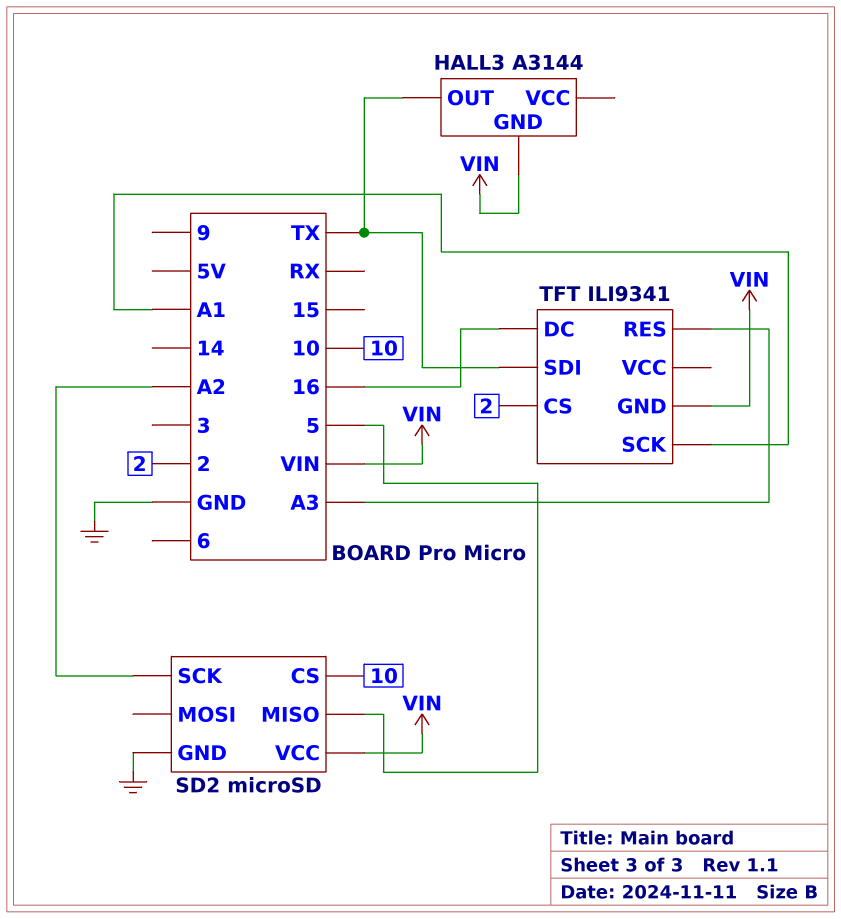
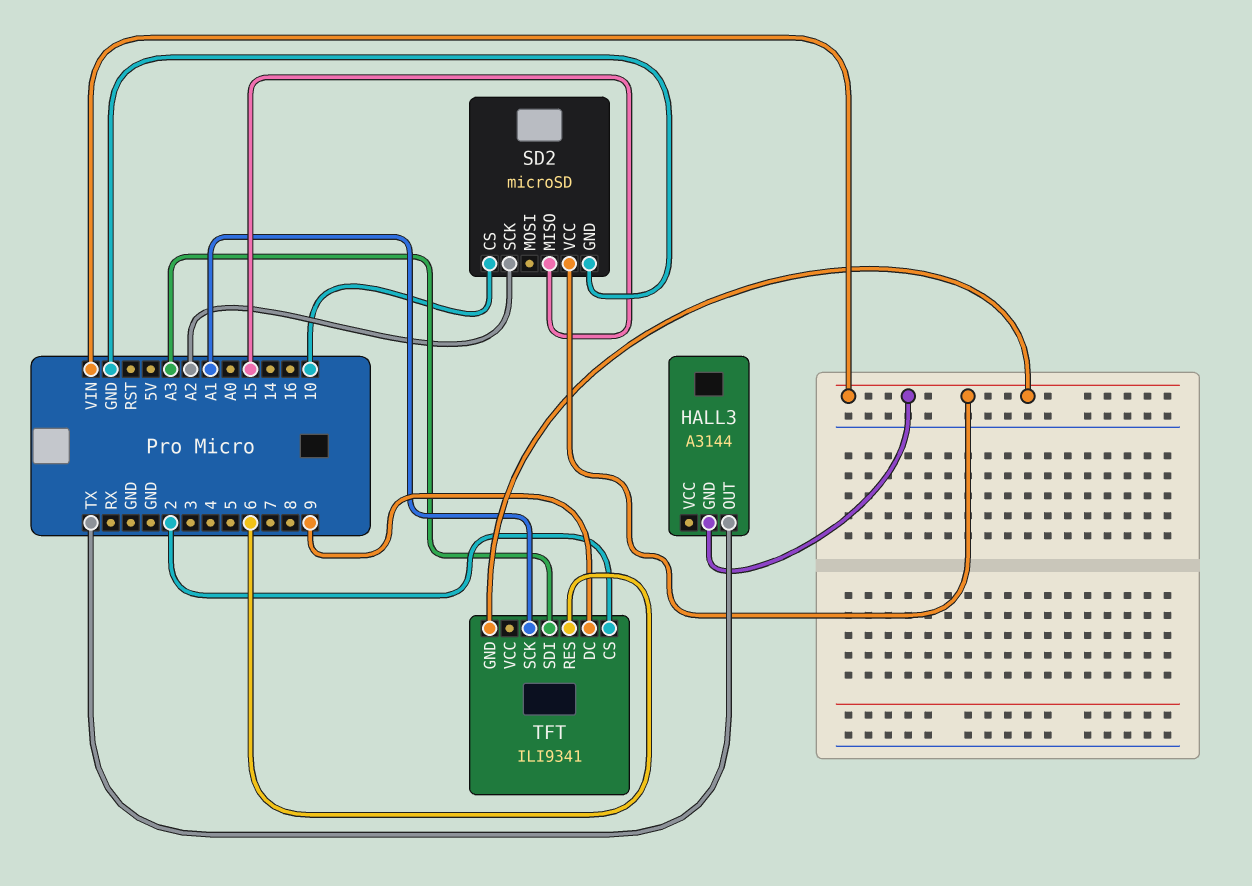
SD2 pin MISO: 5 -> 15
TFT pin DC: 16 -> 9
TFT pin RES: A3 -> 6
TFT pin SDI: TX -> A3

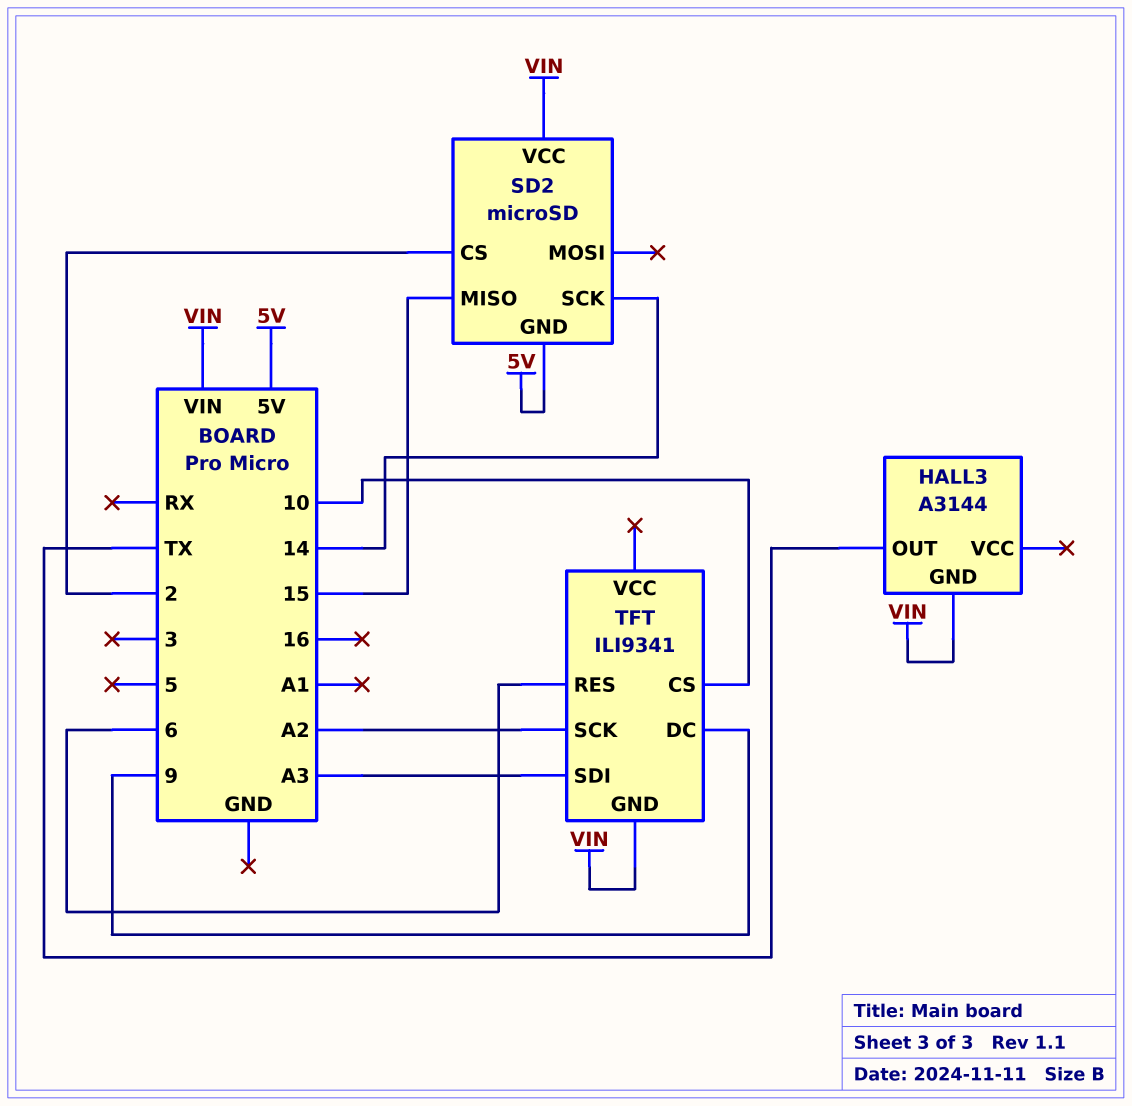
SD2 pin CS: 10 -> 2
SD2 pin GND: GND -> 5V
SD2 pin SCK: A2 -> 14
TFT pin CS: 2 -> 10
TFT pin SCK: A1 -> A2

